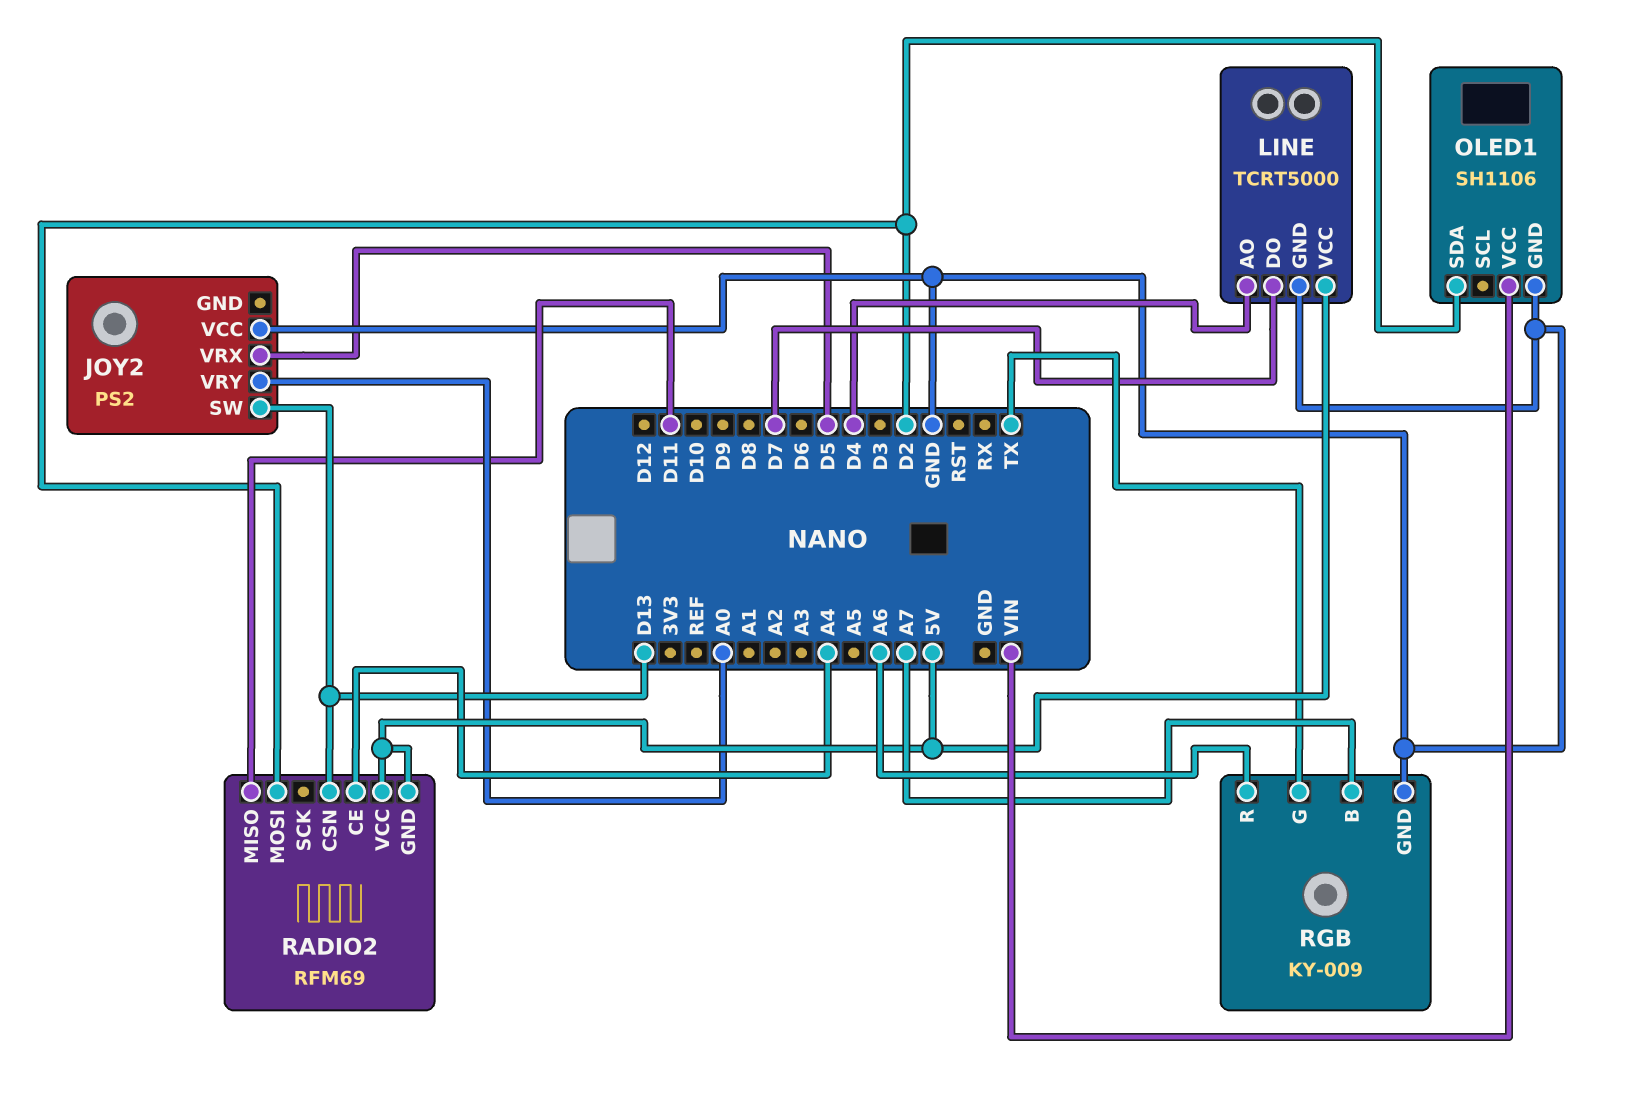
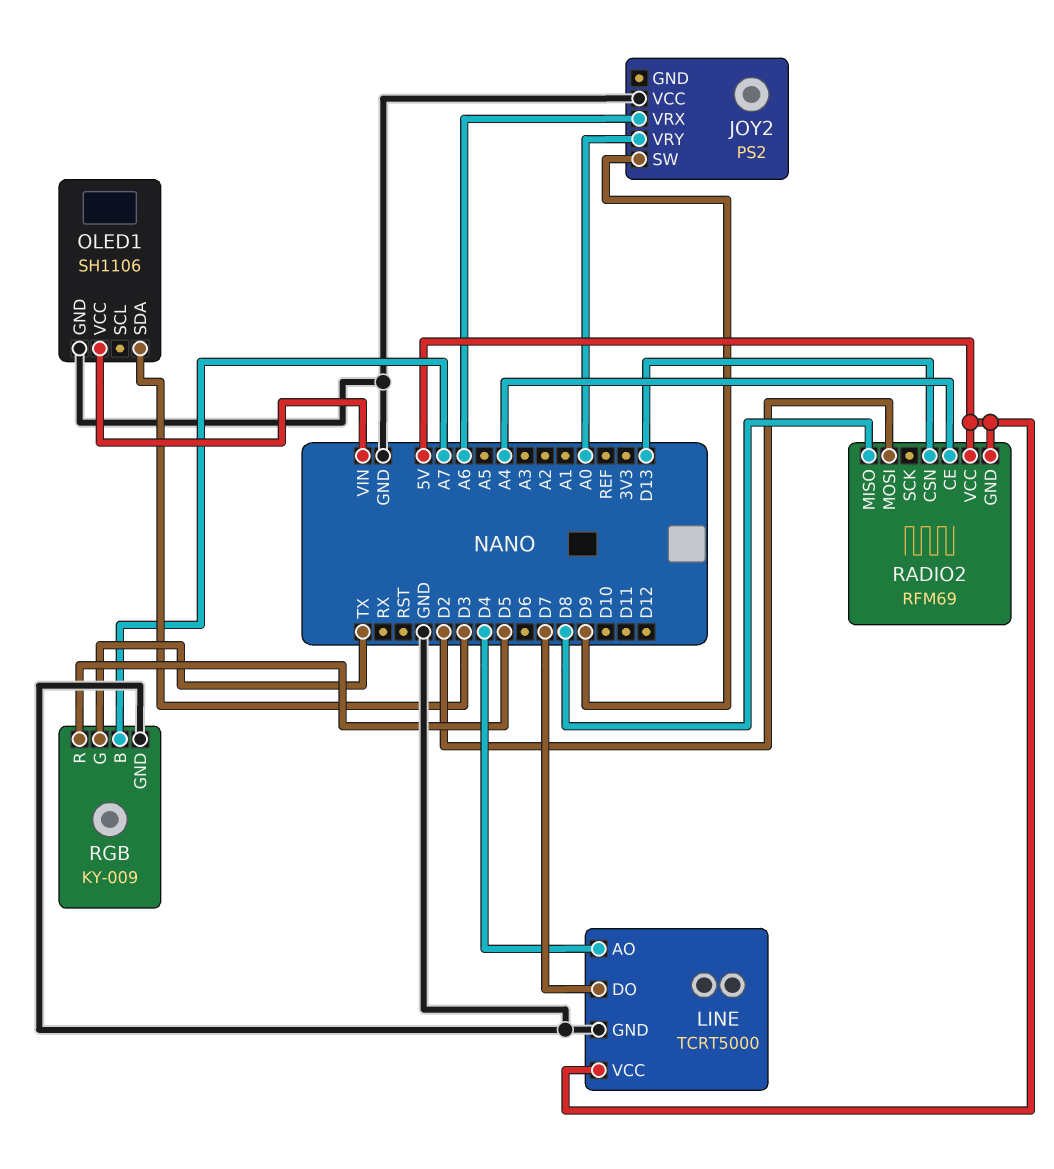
JOY2 pin SW: D13 -> D9
JOY2 pin VRX: D5 -> A6
OLED1 pin SDA: D2 -> D3
RADIO2 pin MISO: D11 -> D8
RGB pin R: A6 -> D5

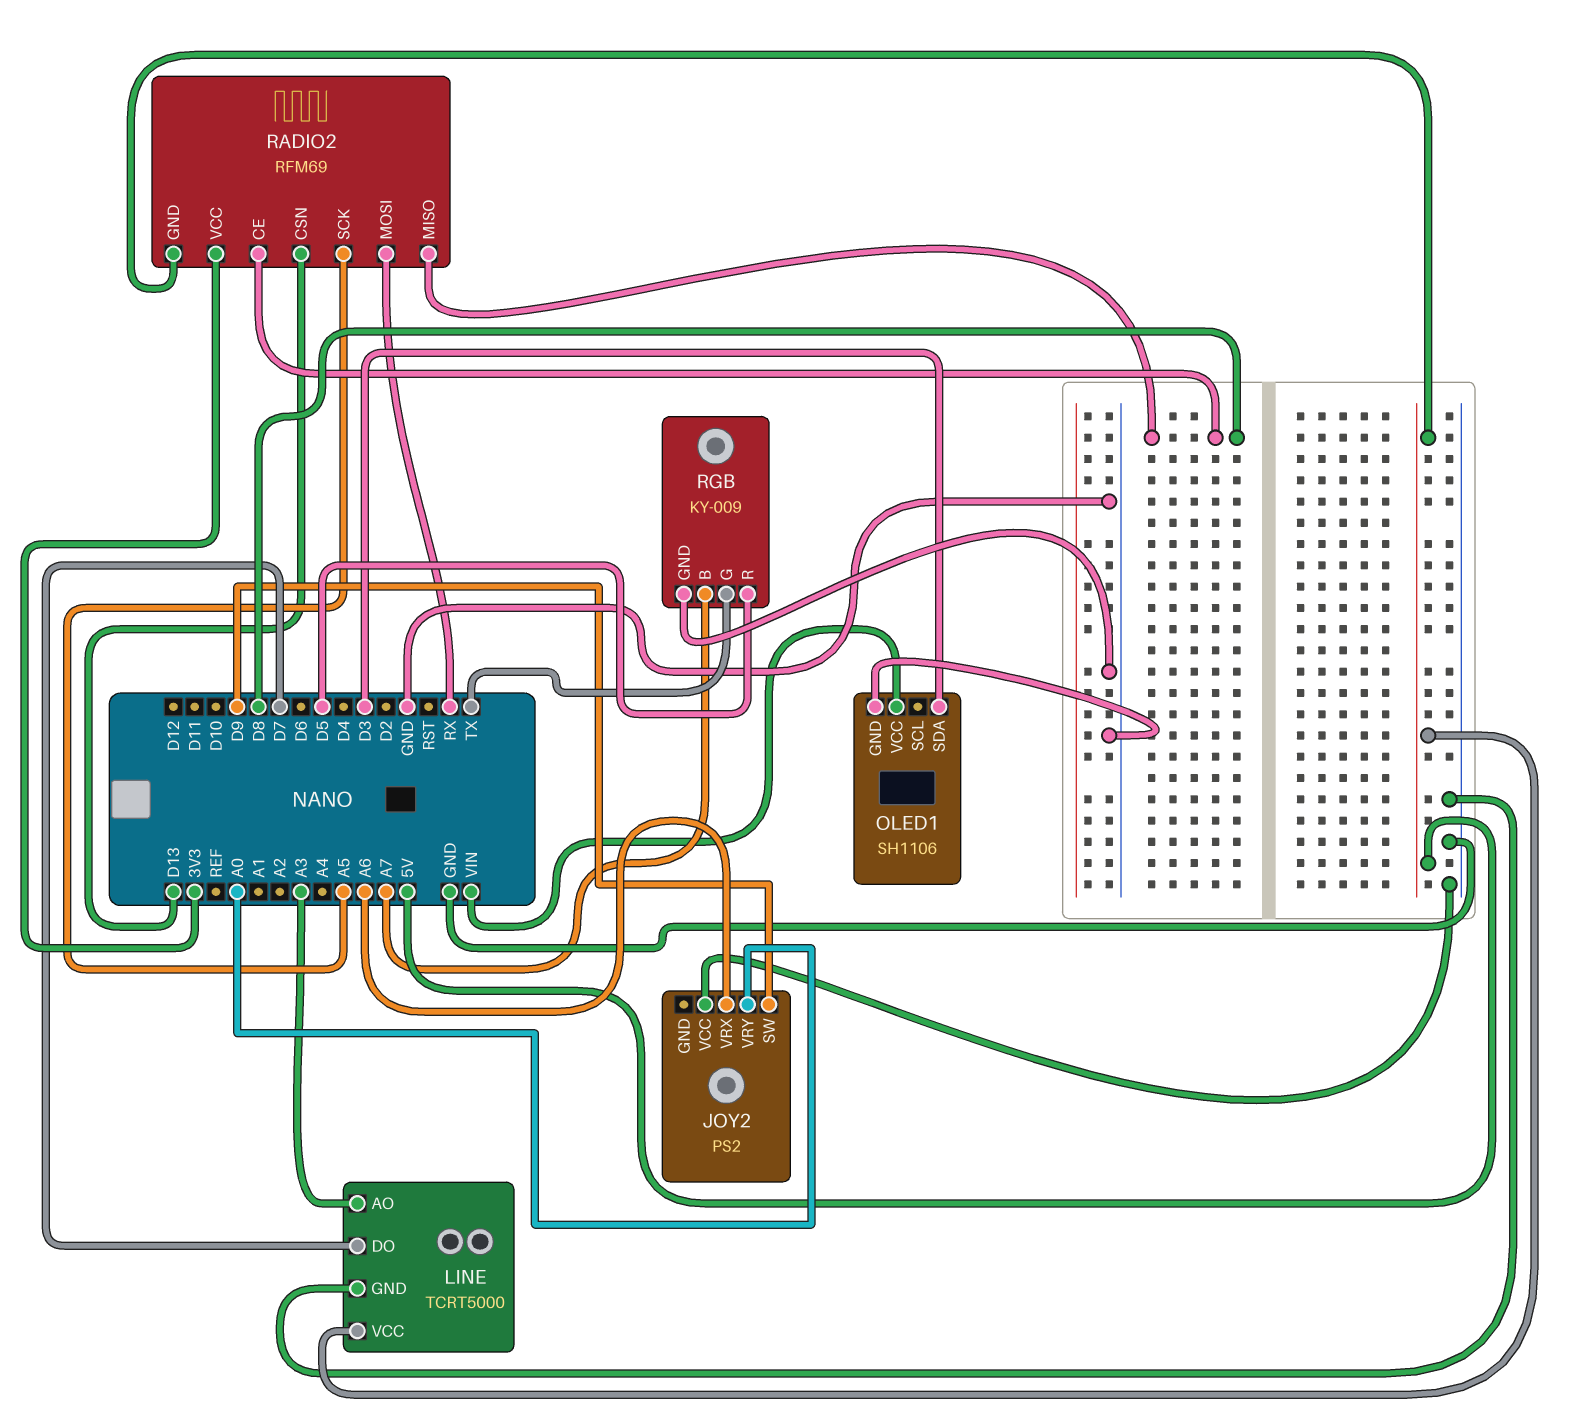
LINE pin AO: D4 -> A3
RADIO2 pin CE: A4 -> D8
RADIO2 pin MOSI: D2 -> RX
RADIO2 pin SCK: none -> A5
RADIO2 pin VCC: 5V -> 3V3

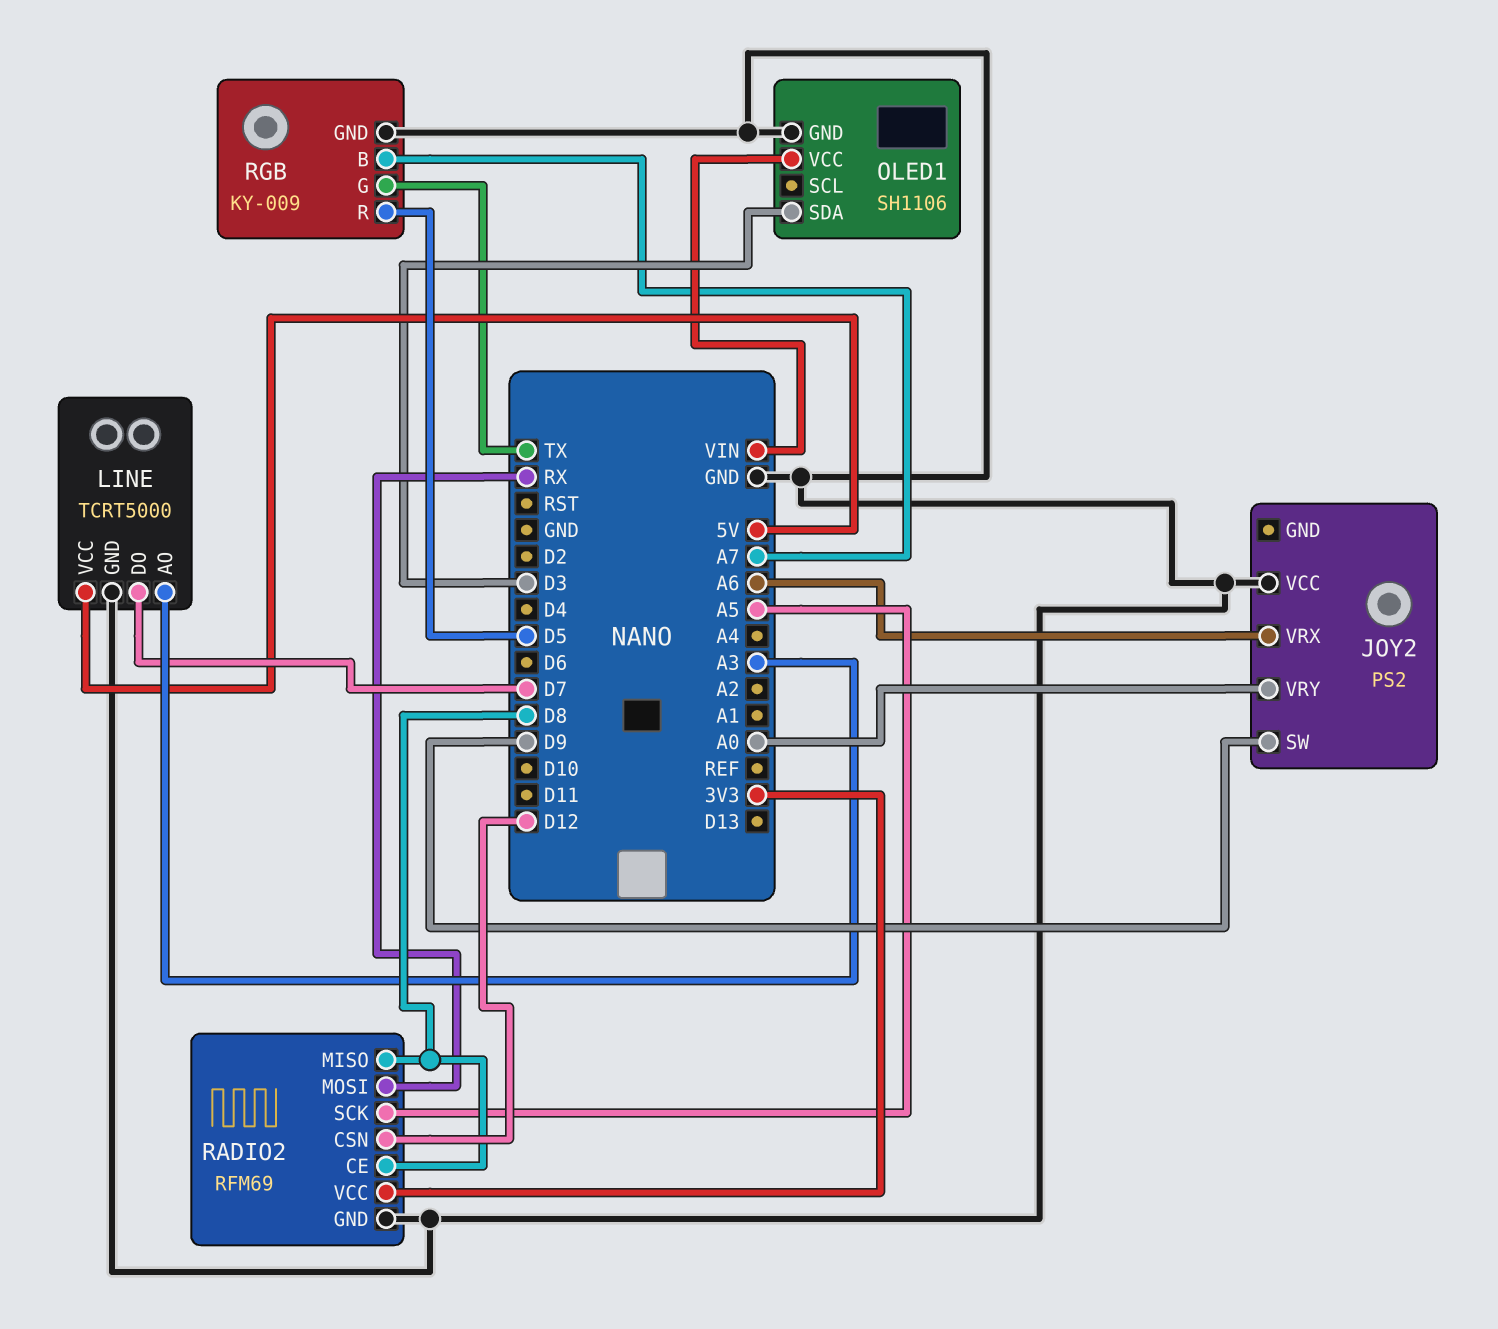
RADIO2 pin CSN: D13 -> D12
RADIO2 pin GND: 5V -> GND

